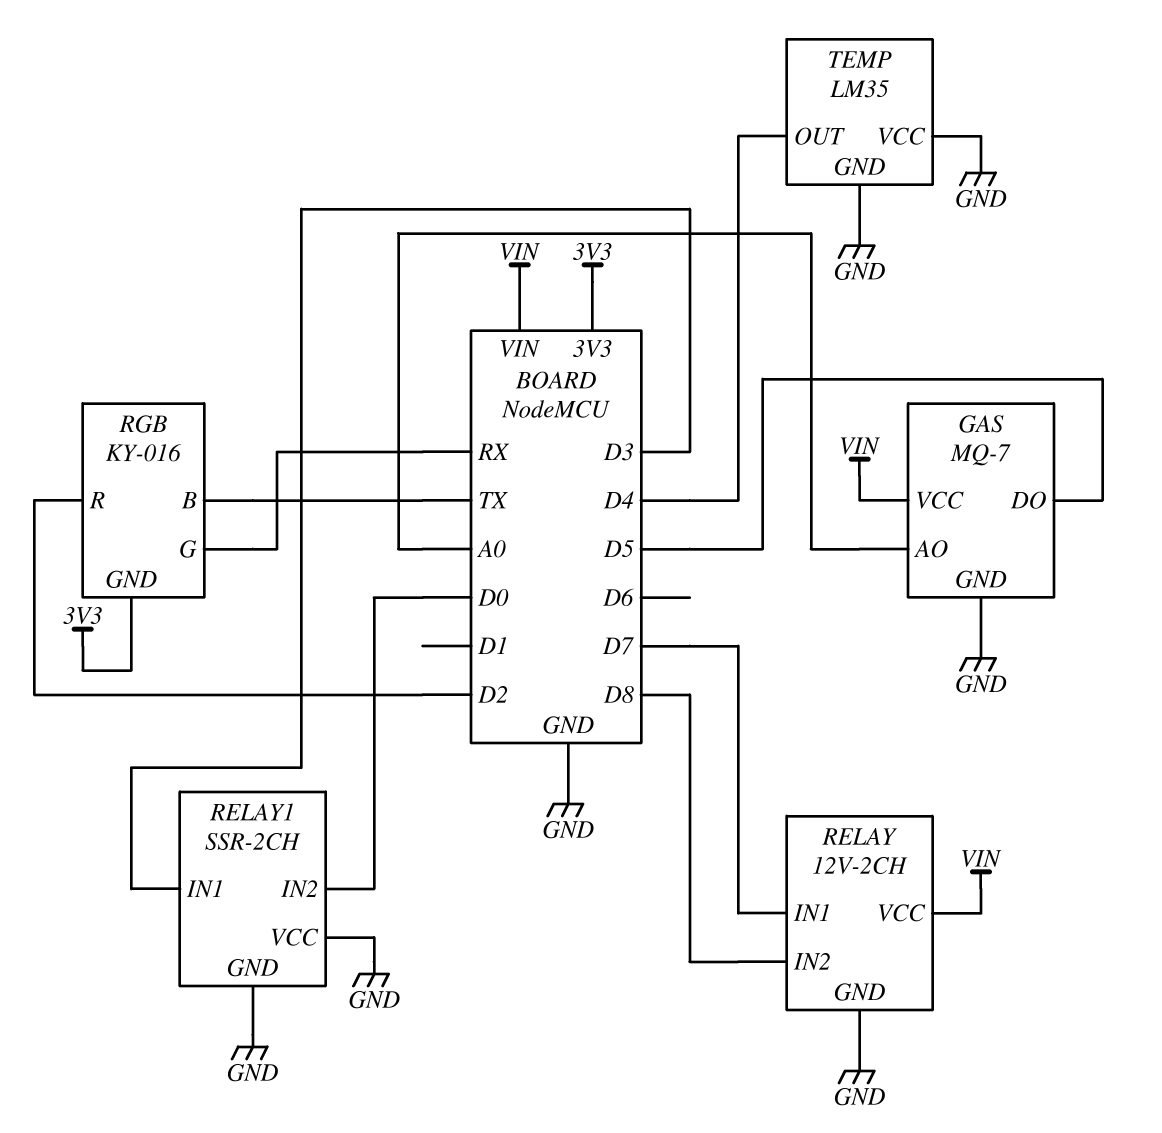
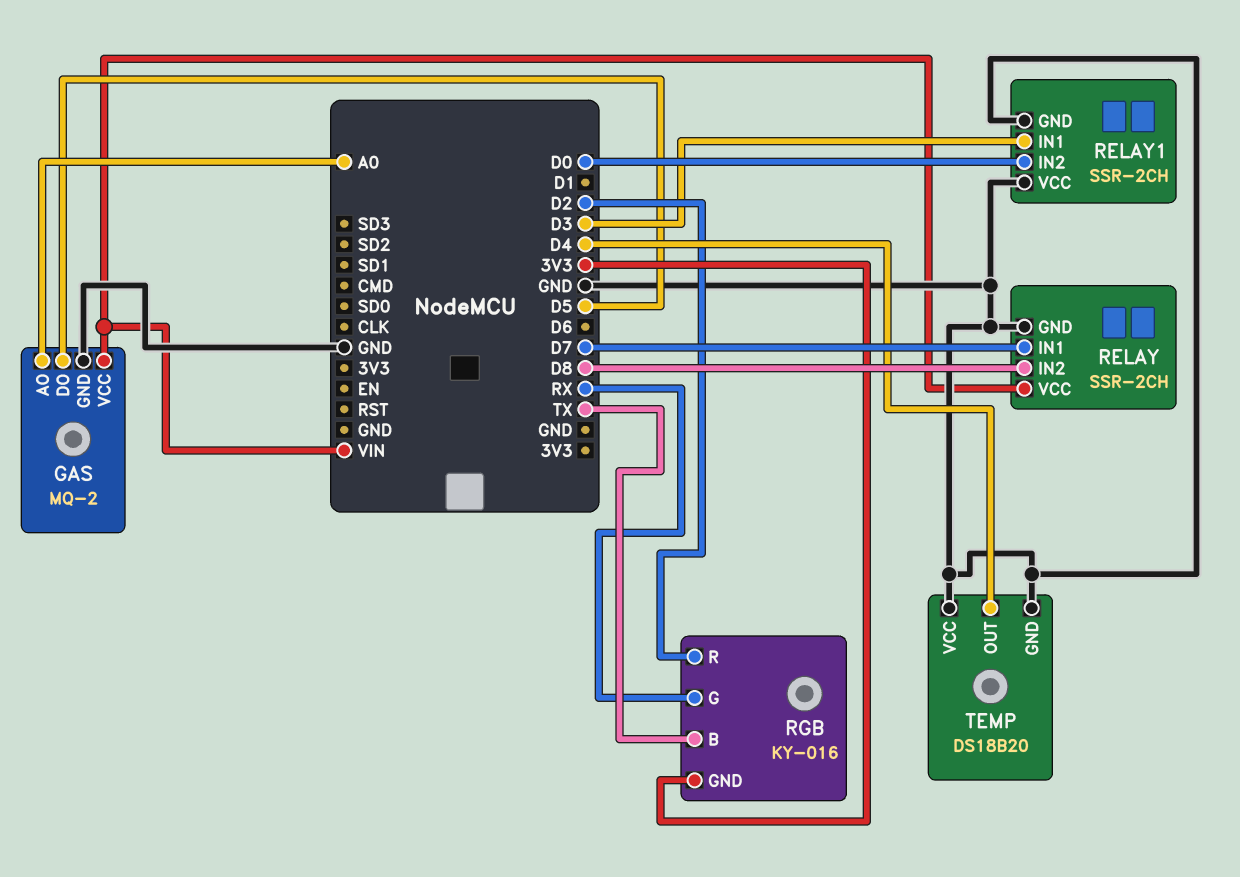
GAS: MQ-7 -> MQ-2
RELAY: 12V-2CH -> SSR-2CH
TEMP: LM35 -> DS18B20

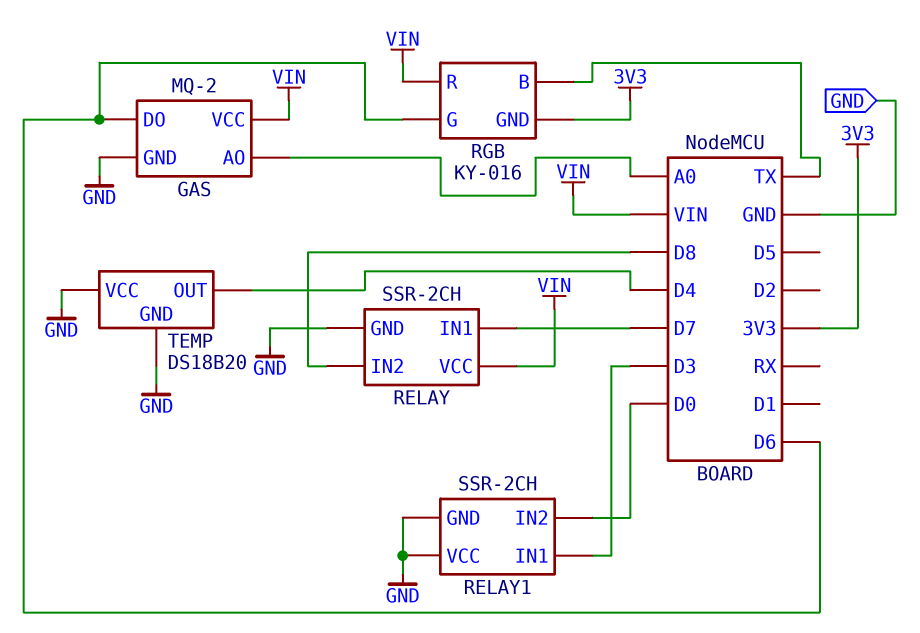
GAS pin DO: D5 -> D6
RGB pin G: RX -> D6
RGB pin R: D2 -> VIN

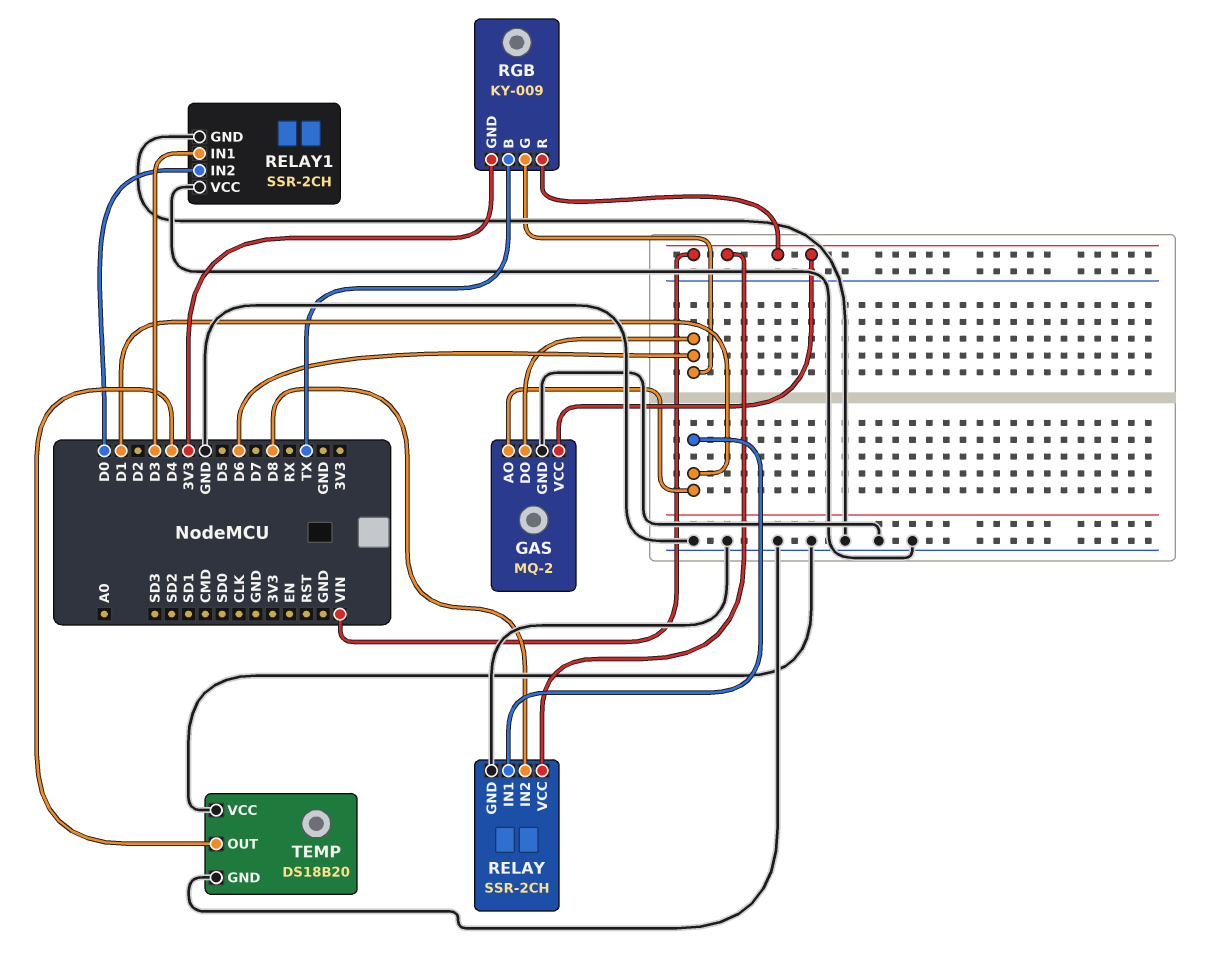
GAS pin AO: A0 -> D1
RELAY pin IN1: D7 -> D1
RGB: KY-016 -> KY-009

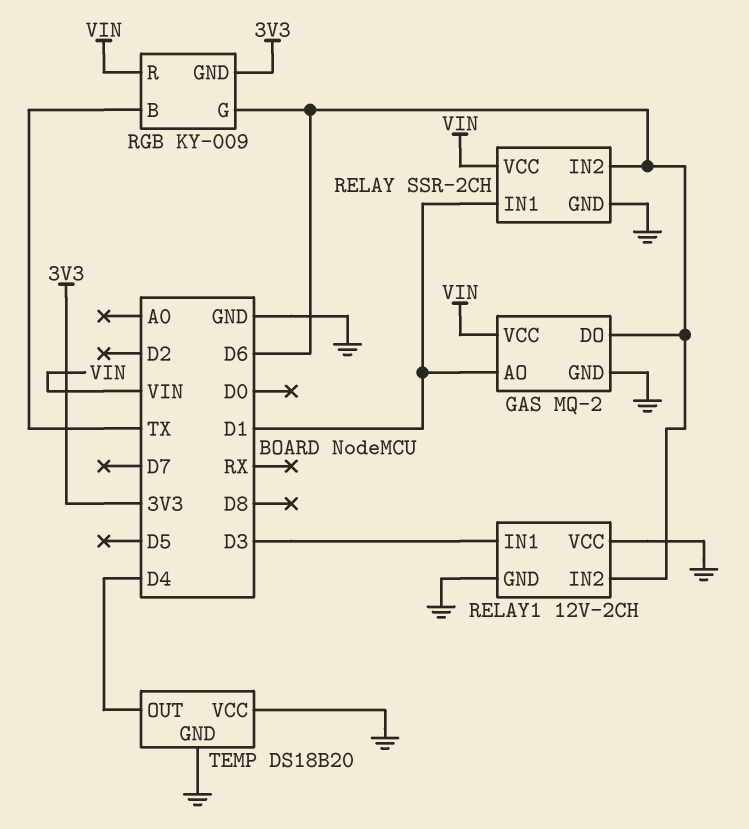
RELAY pin IN2: D8 -> D6
RELAY1: SSR-2CH -> 12V-2CH
RELAY1 pin IN2: D0 -> D6

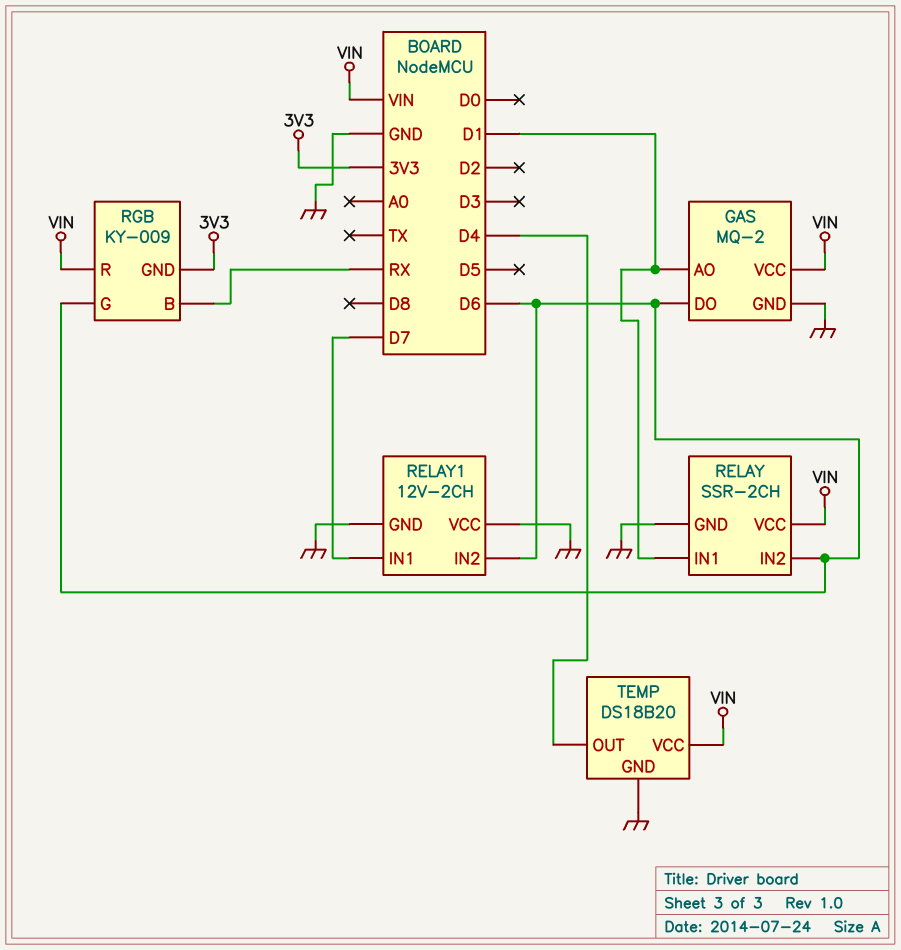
RELAY1 pin IN1: D3 -> D7
RGB pin B: TX -> RX
TEMP pin VCC: GND -> VIN

